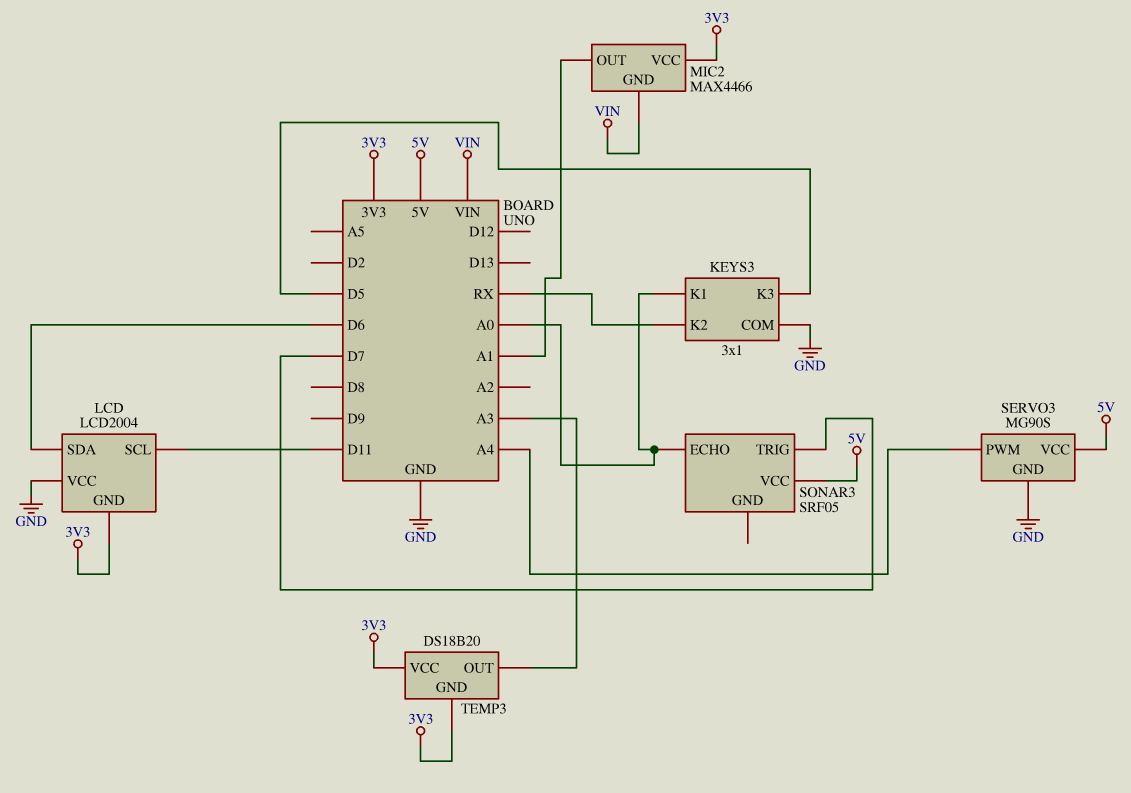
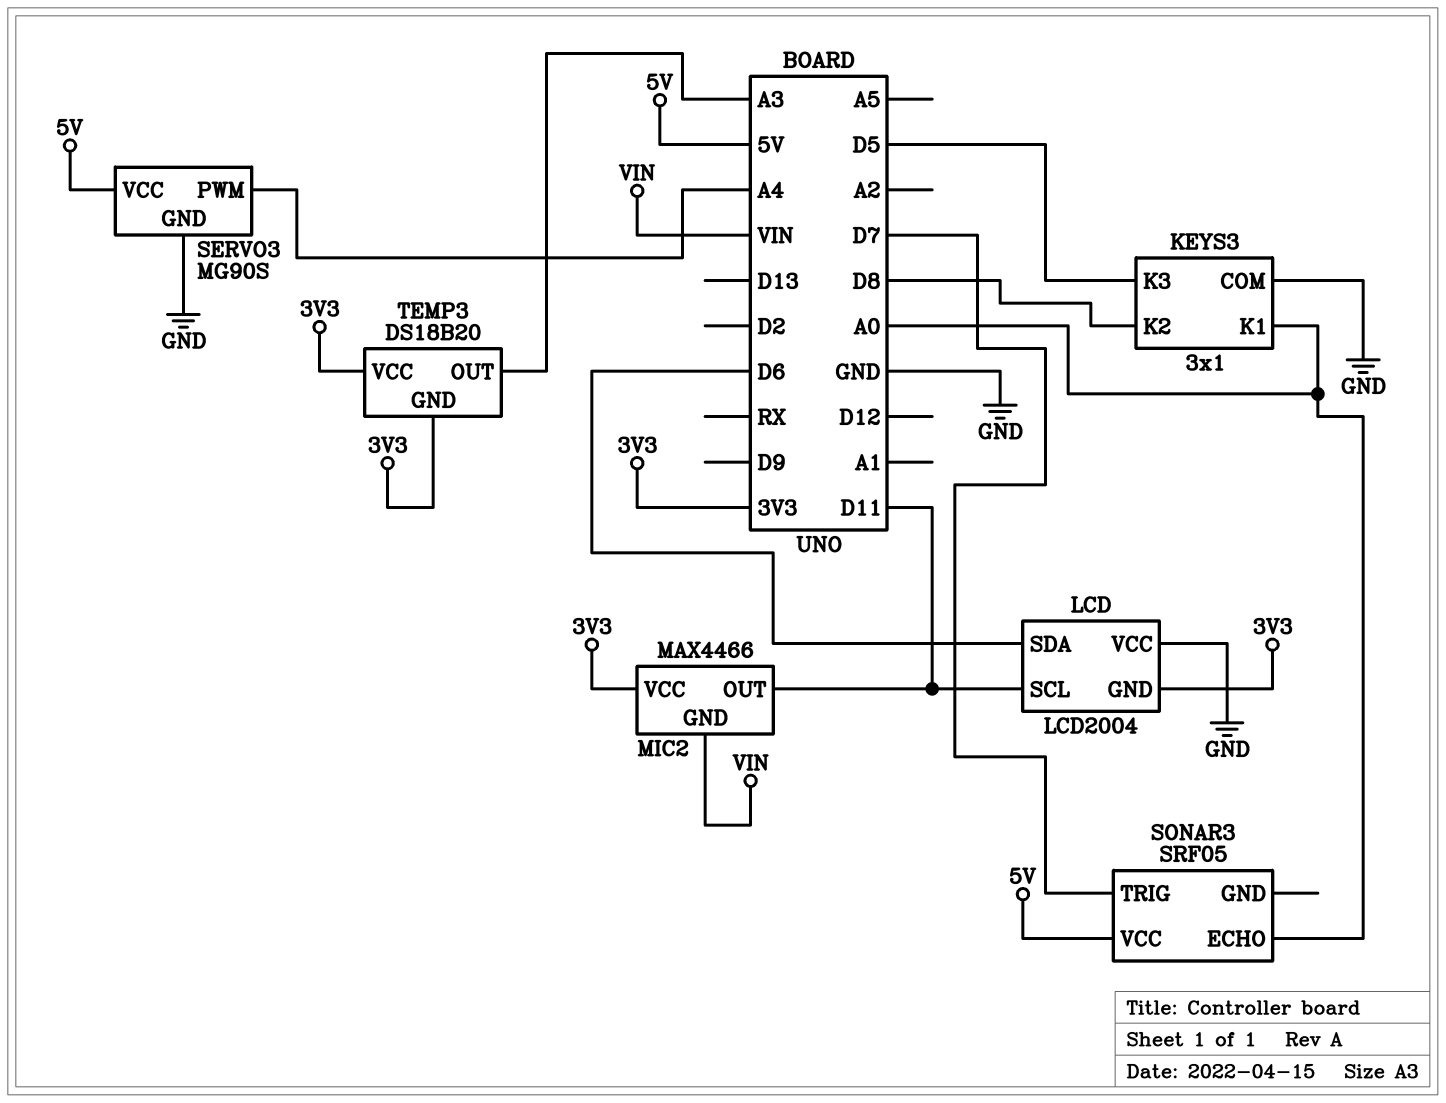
KEYS3 pin K2: RX -> D8
MIC2 pin OUT: A1 -> D11

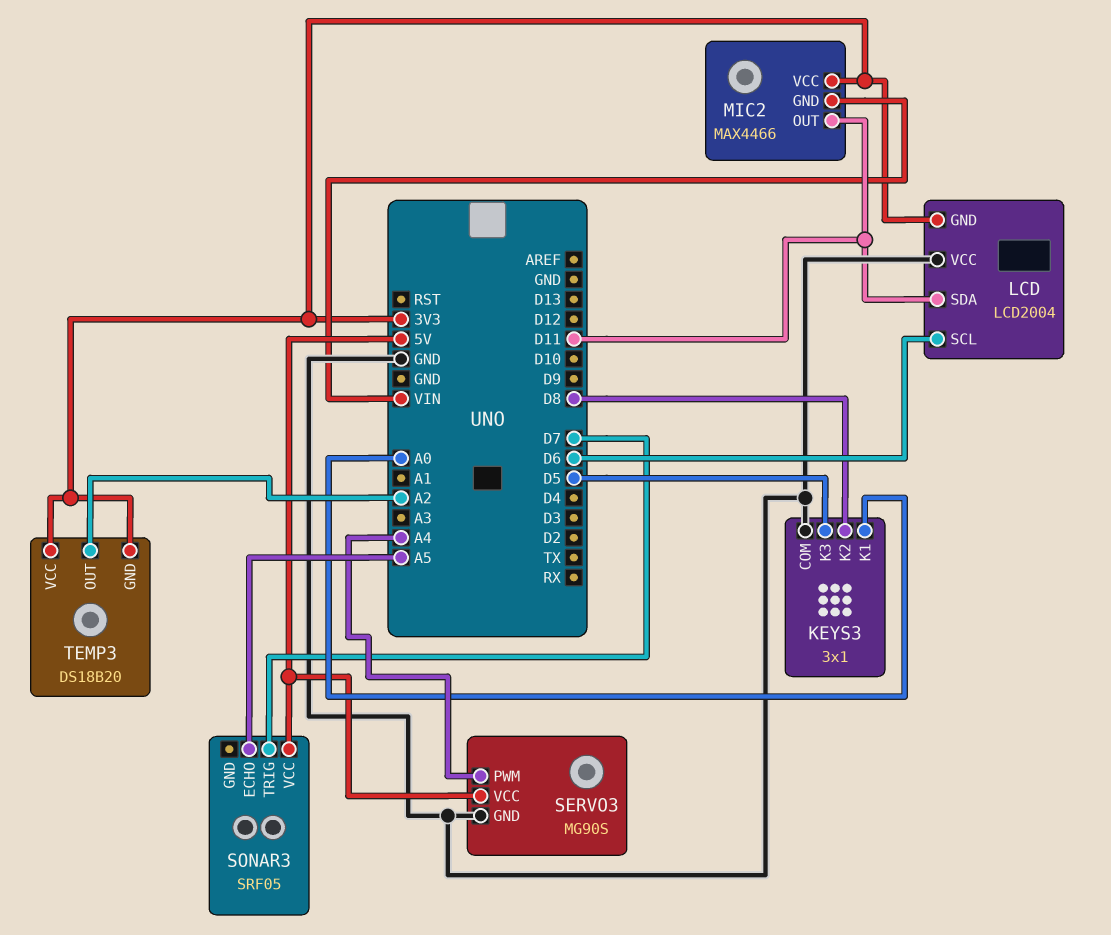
LCD pin SCL: D11 -> D6
LCD pin SDA: D6 -> D11
SONAR3 pin ECHO: A0 -> A5
TEMP3 pin OUT: A3 -> A2

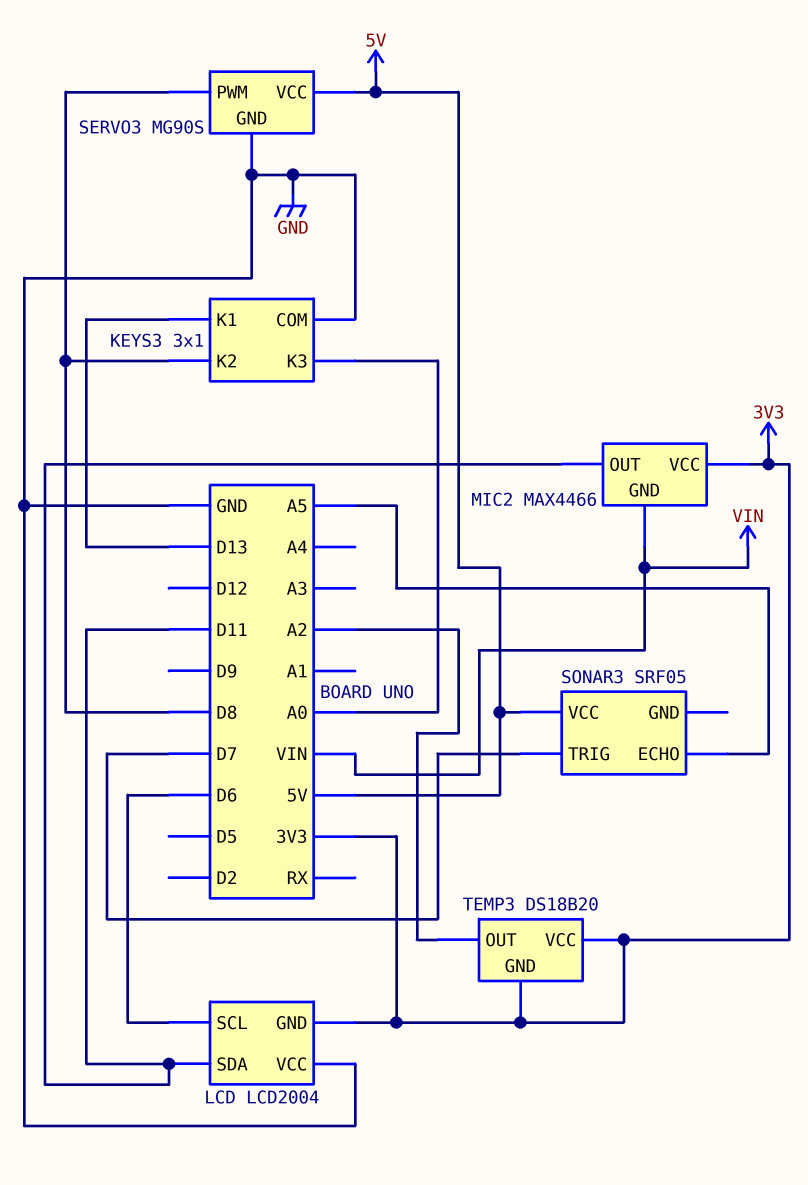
KEYS3 pin K1: A0 -> D13
KEYS3 pin K3: D5 -> A0
SERVO3 pin PWM: A4 -> D8

